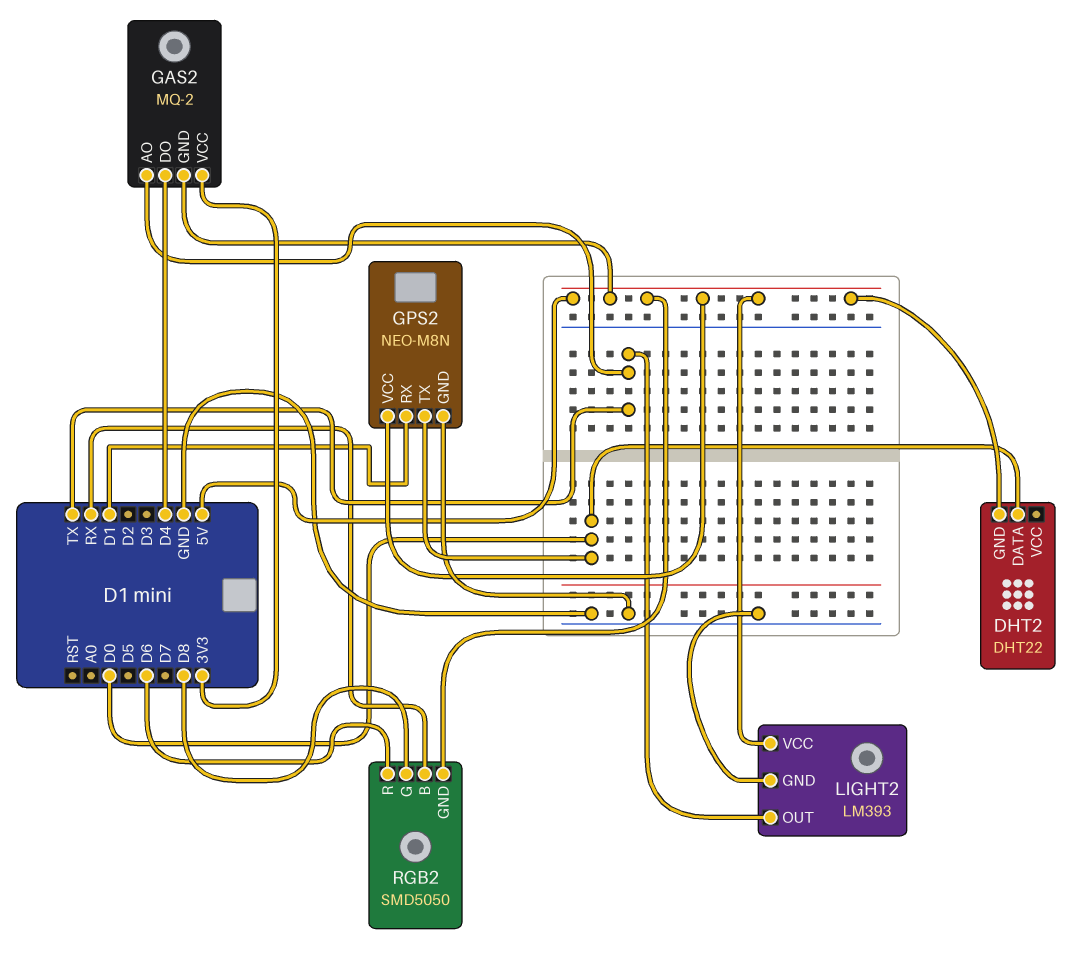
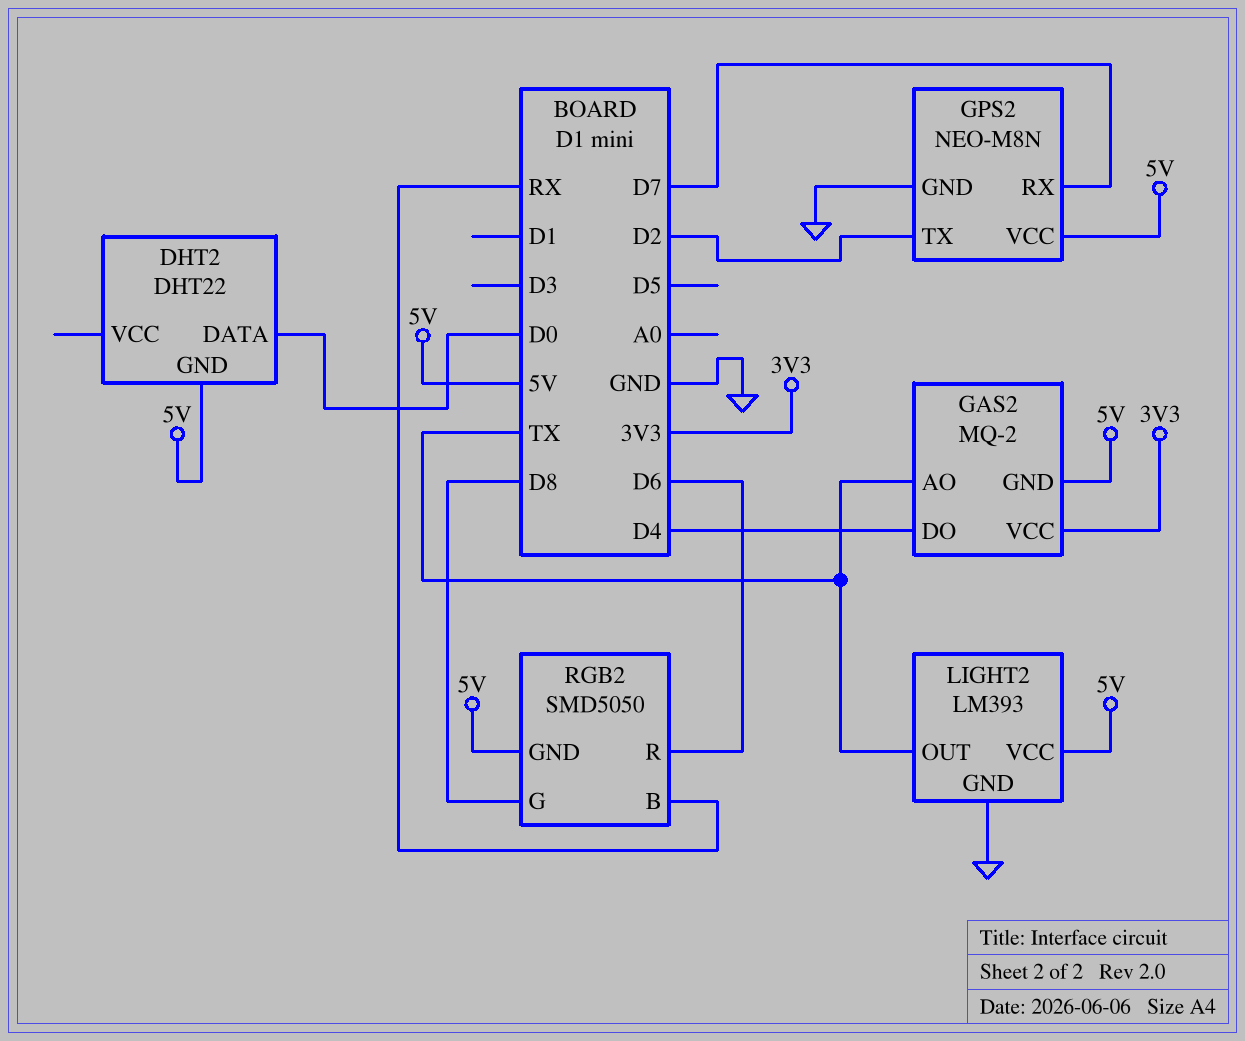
GPS2 pin RX: D1 -> D7
GPS2 pin TX: D0 -> D2

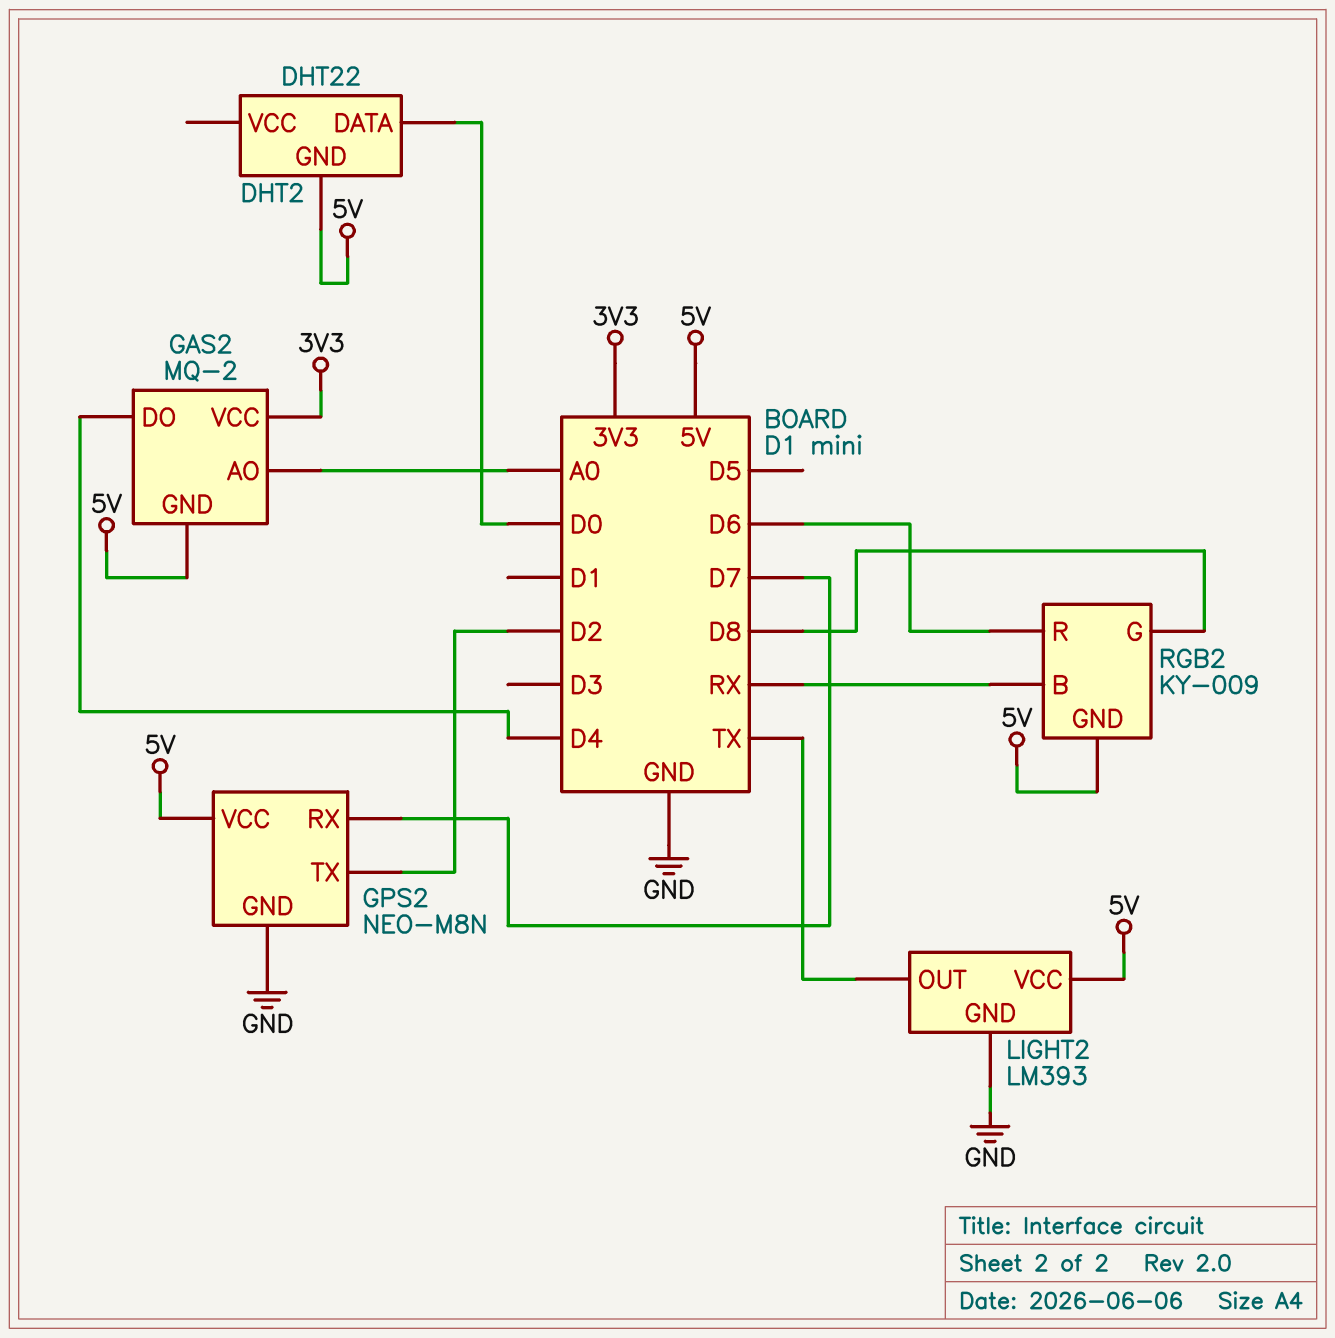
GAS2 pin AO: TX -> A0
RGB2: SMD5050 -> KY-009

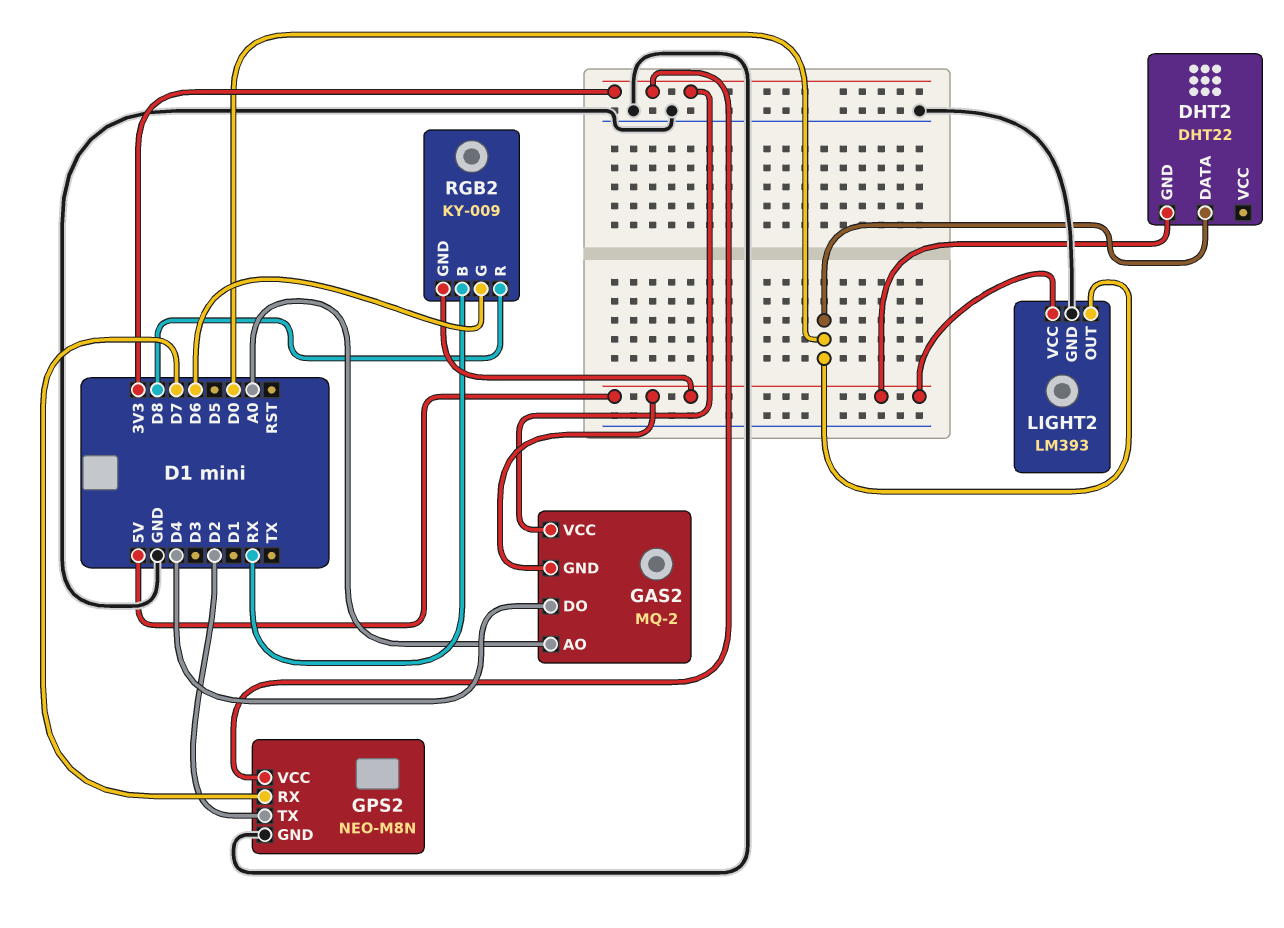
GPS2 pin VCC: 5V -> 3V3
LIGHT2 pin OUT: TX -> D0
RGB2 pin G: D8 -> D6
RGB2 pin R: D6 -> D8

